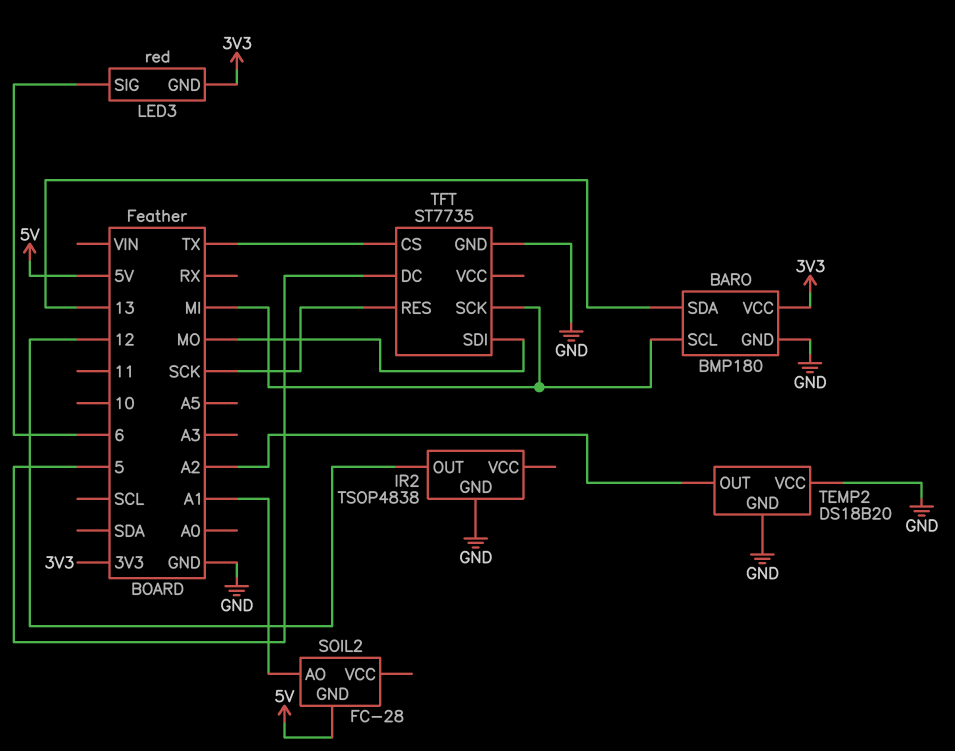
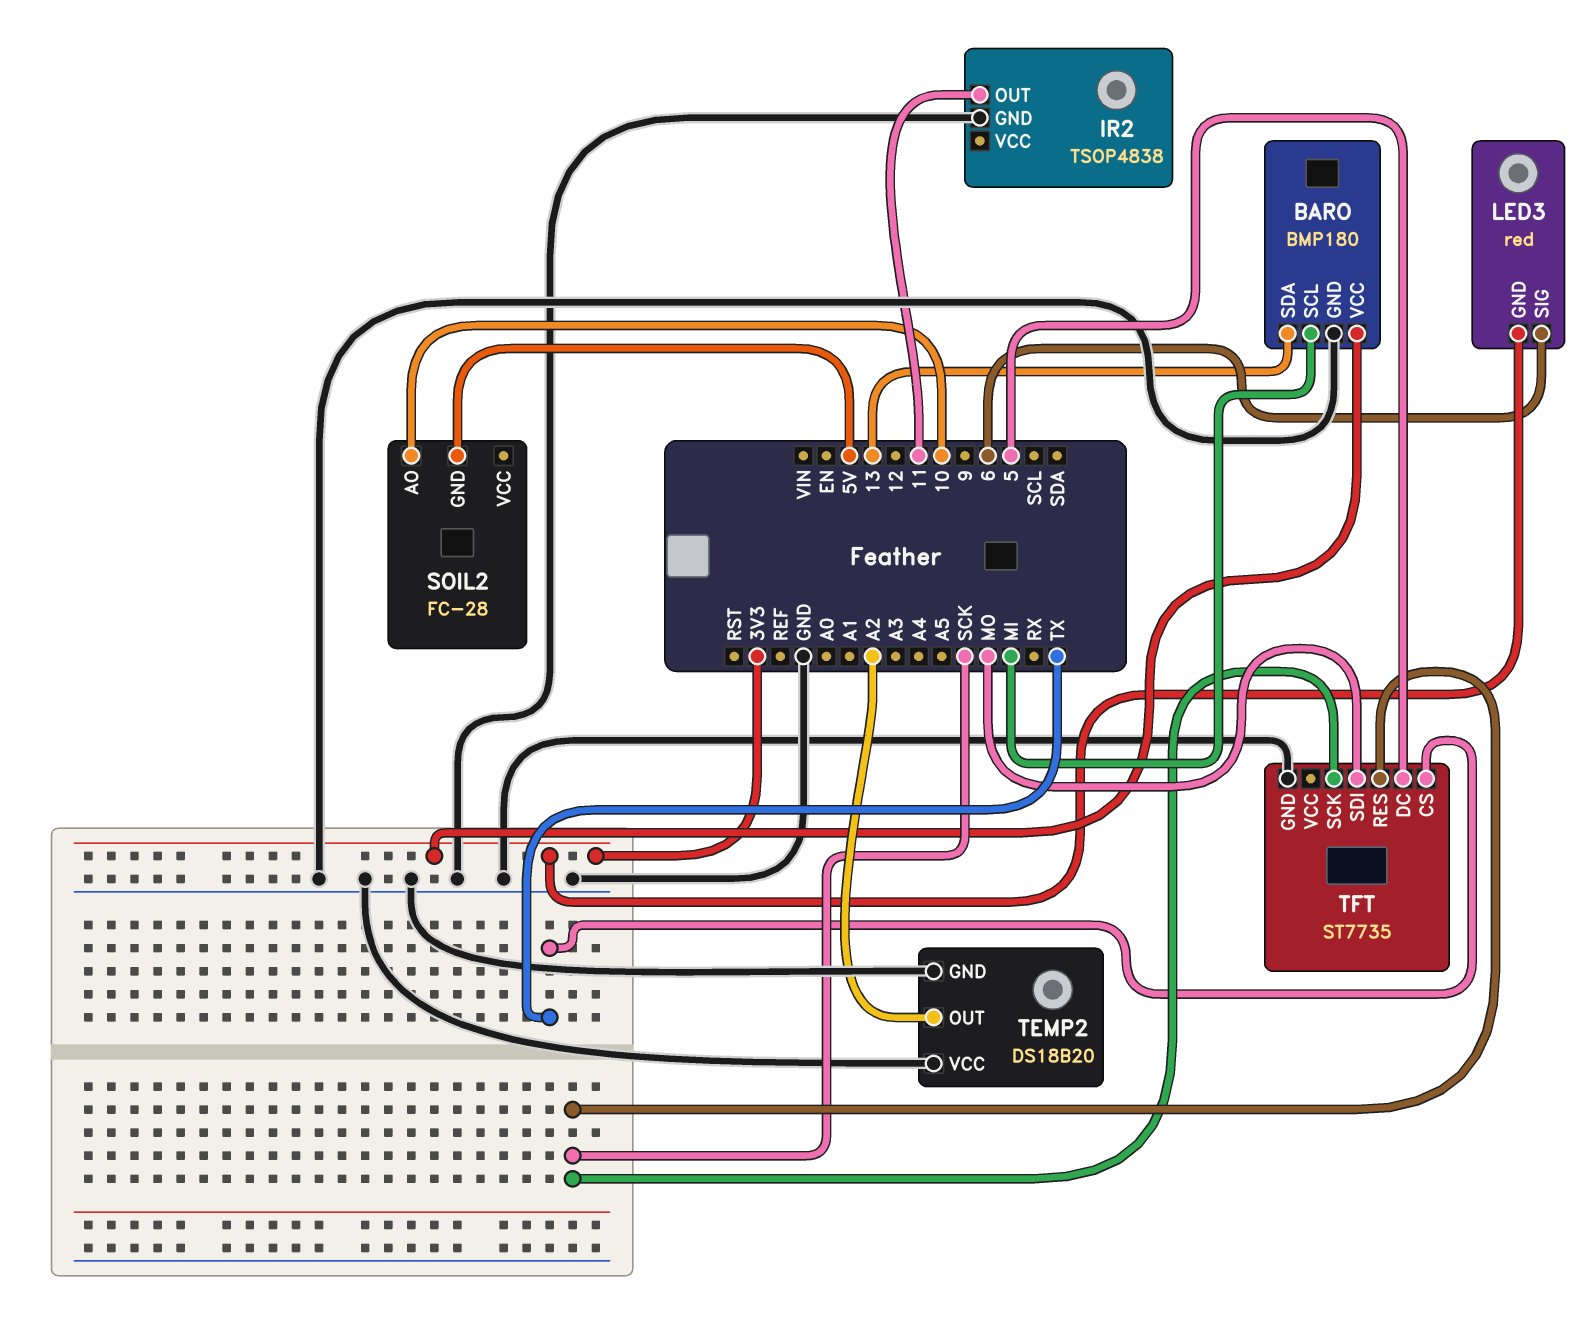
IR2 pin OUT: 12 -> 11
SOIL2 pin AO: A1 -> 10
TFT pin SCK: MI -> SCK

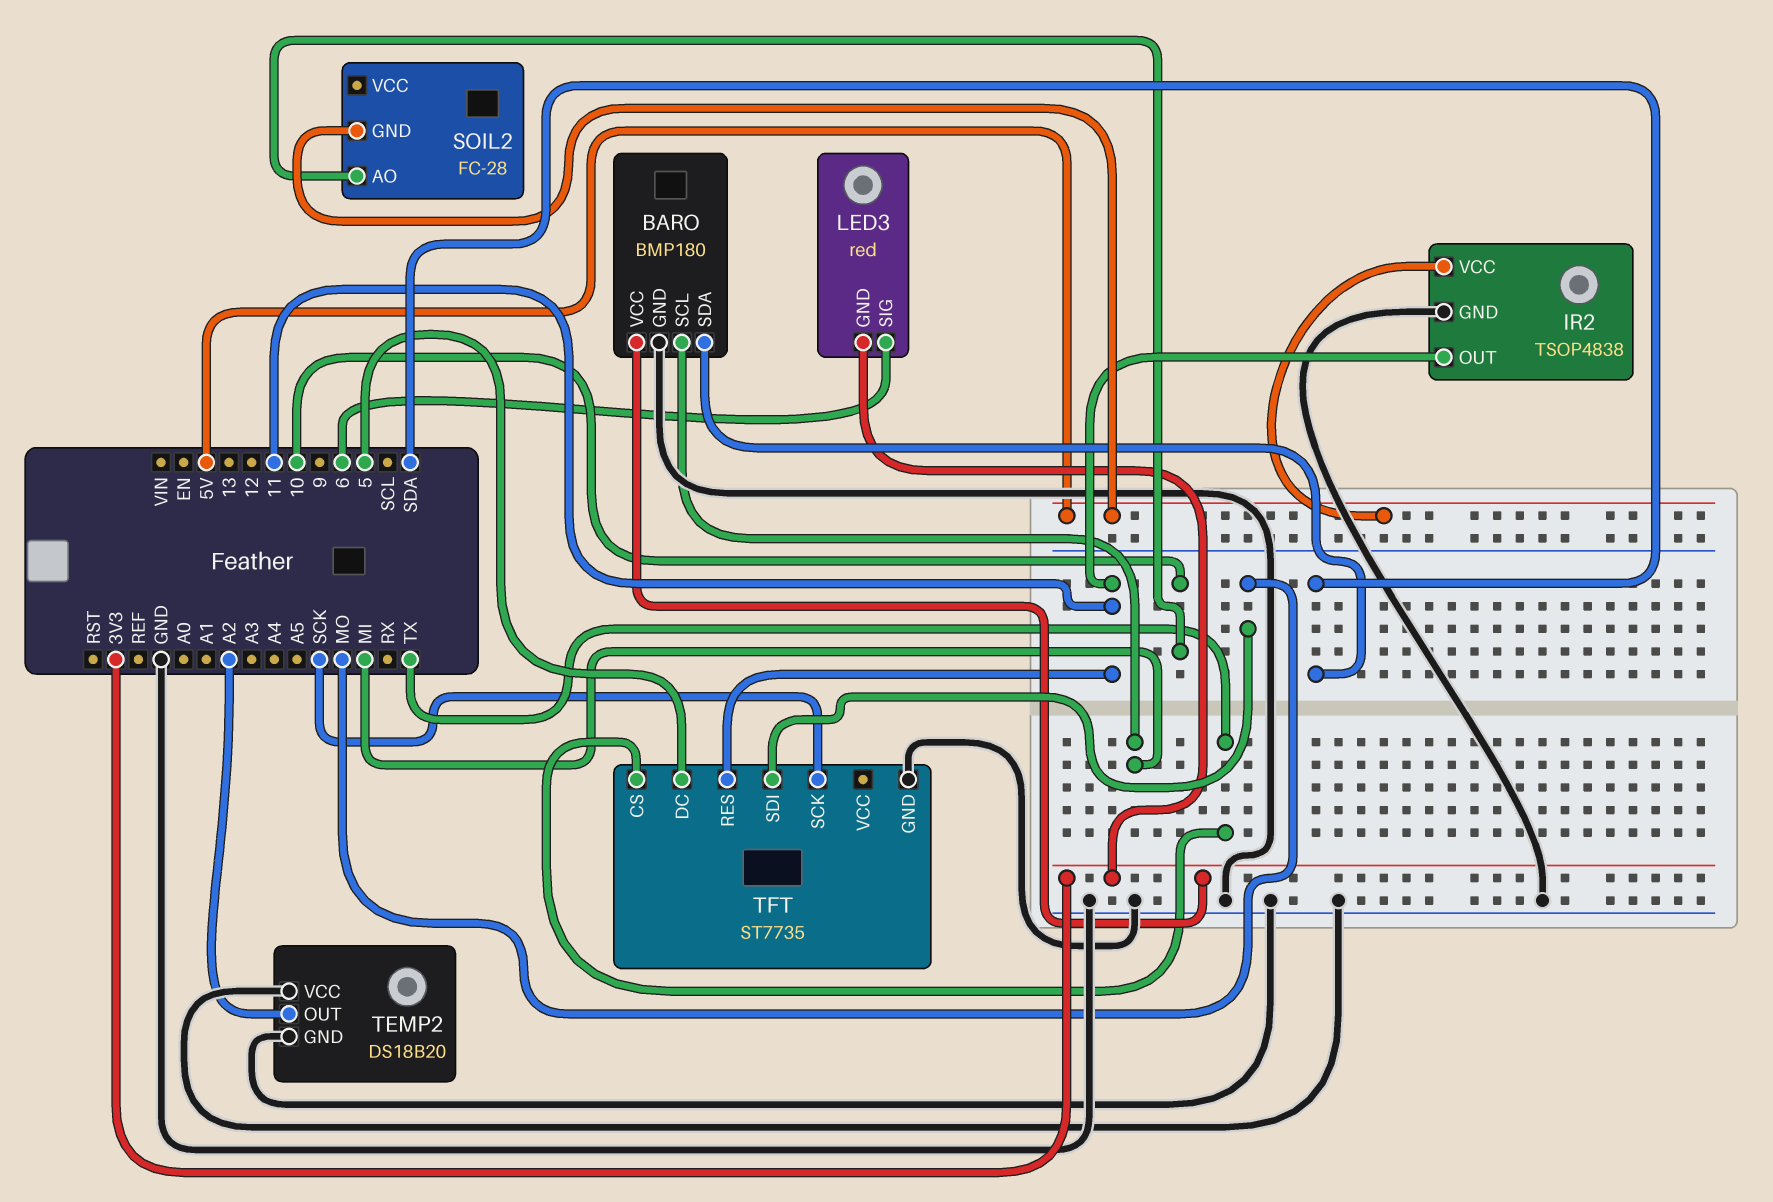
BARO pin SDA: 13 -> SDA
IR2 pin VCC: none -> 5V
TFT pin RES: SCK -> 11

